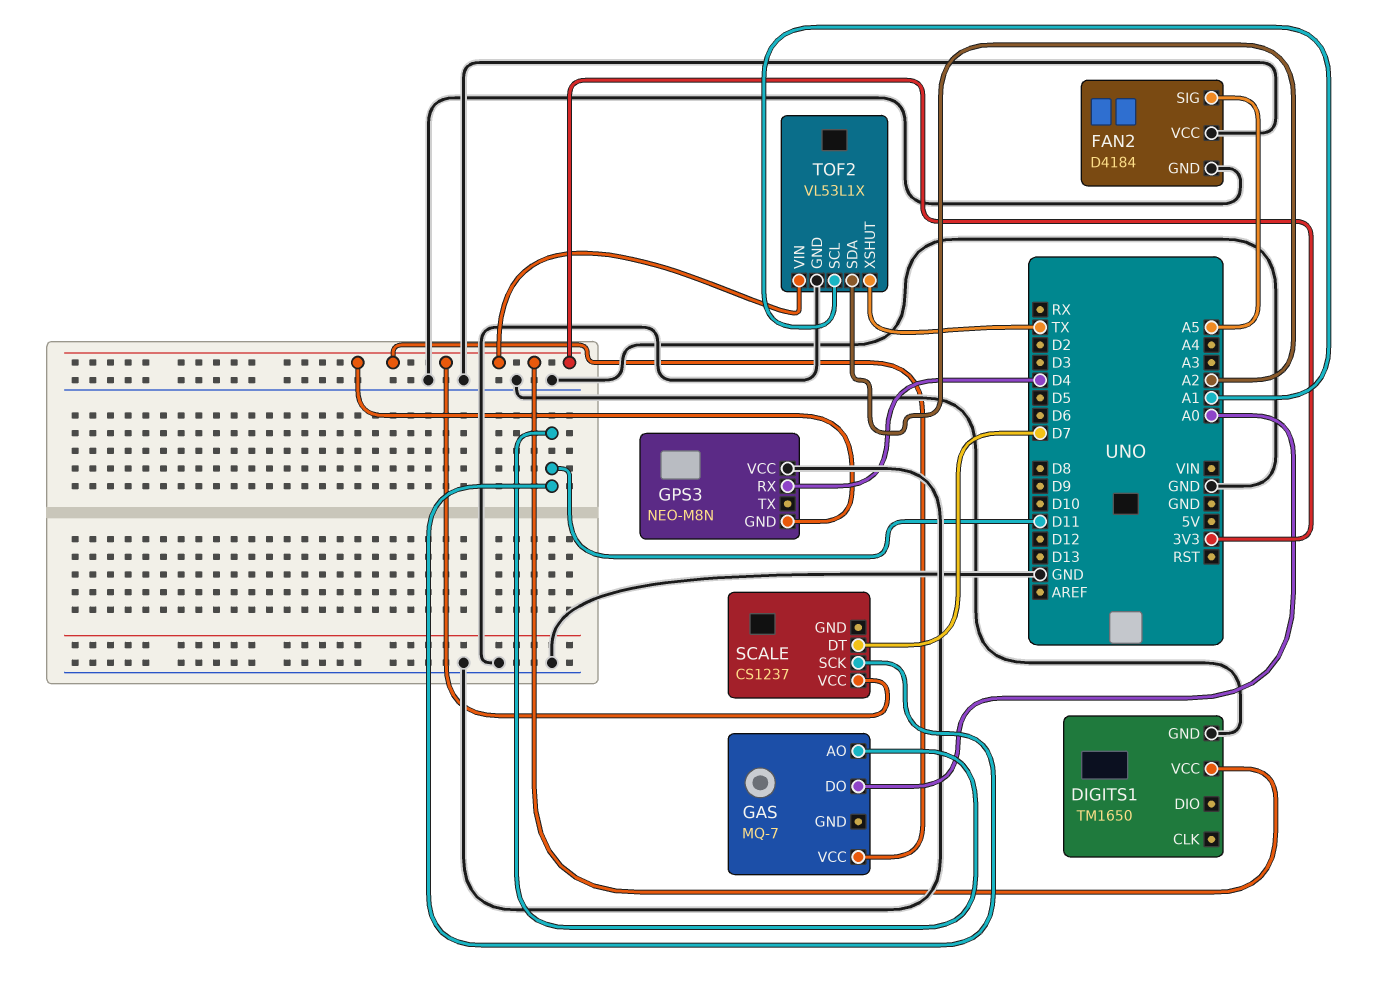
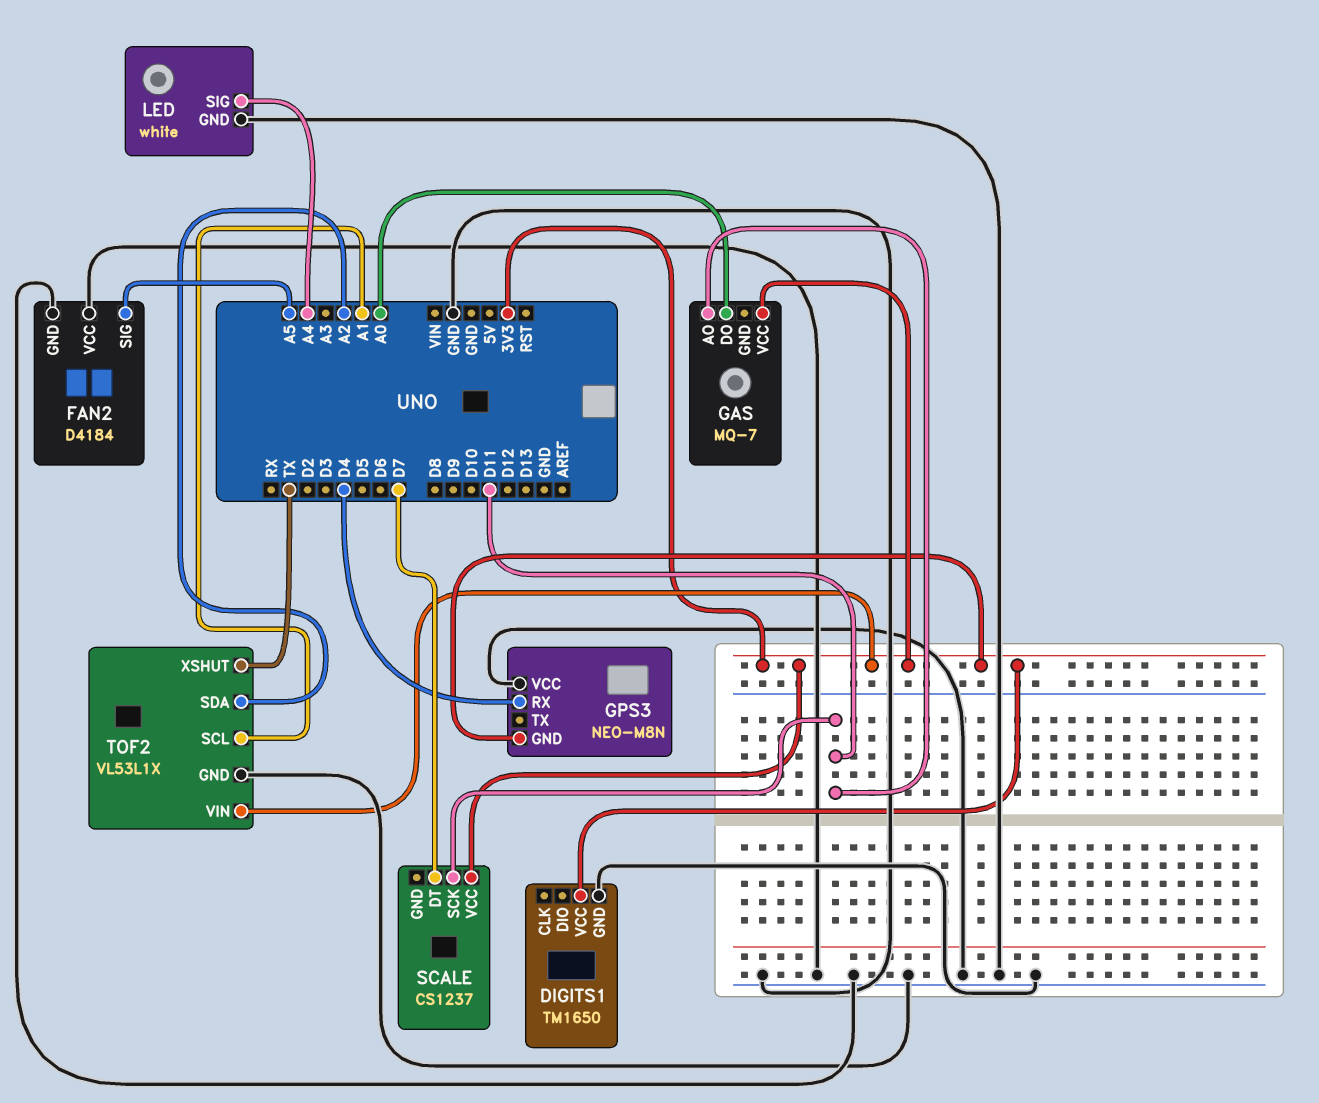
LED: none -> white
LED pin GND: none -> GND
LED pin SIG: none -> A4

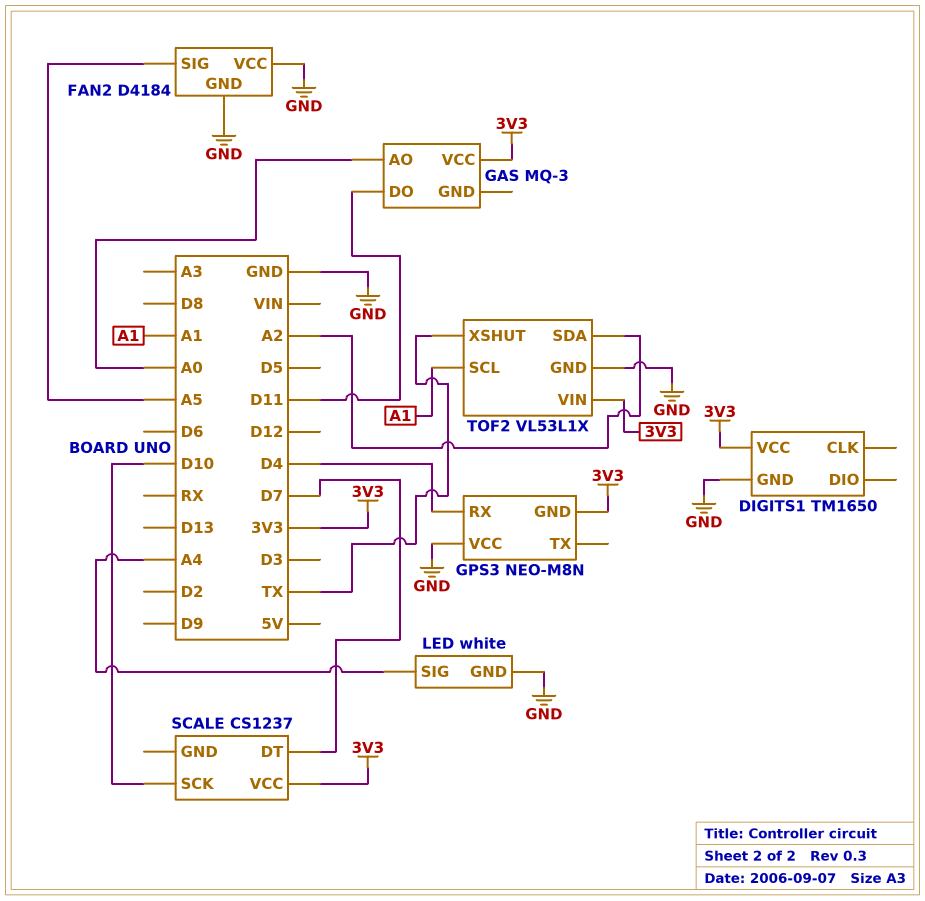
GAS: MQ-7 -> MQ-3
GAS pin AO: D11 -> A0
GAS pin DO: A0 -> D11
SCALE pin SCK: D11 -> D10

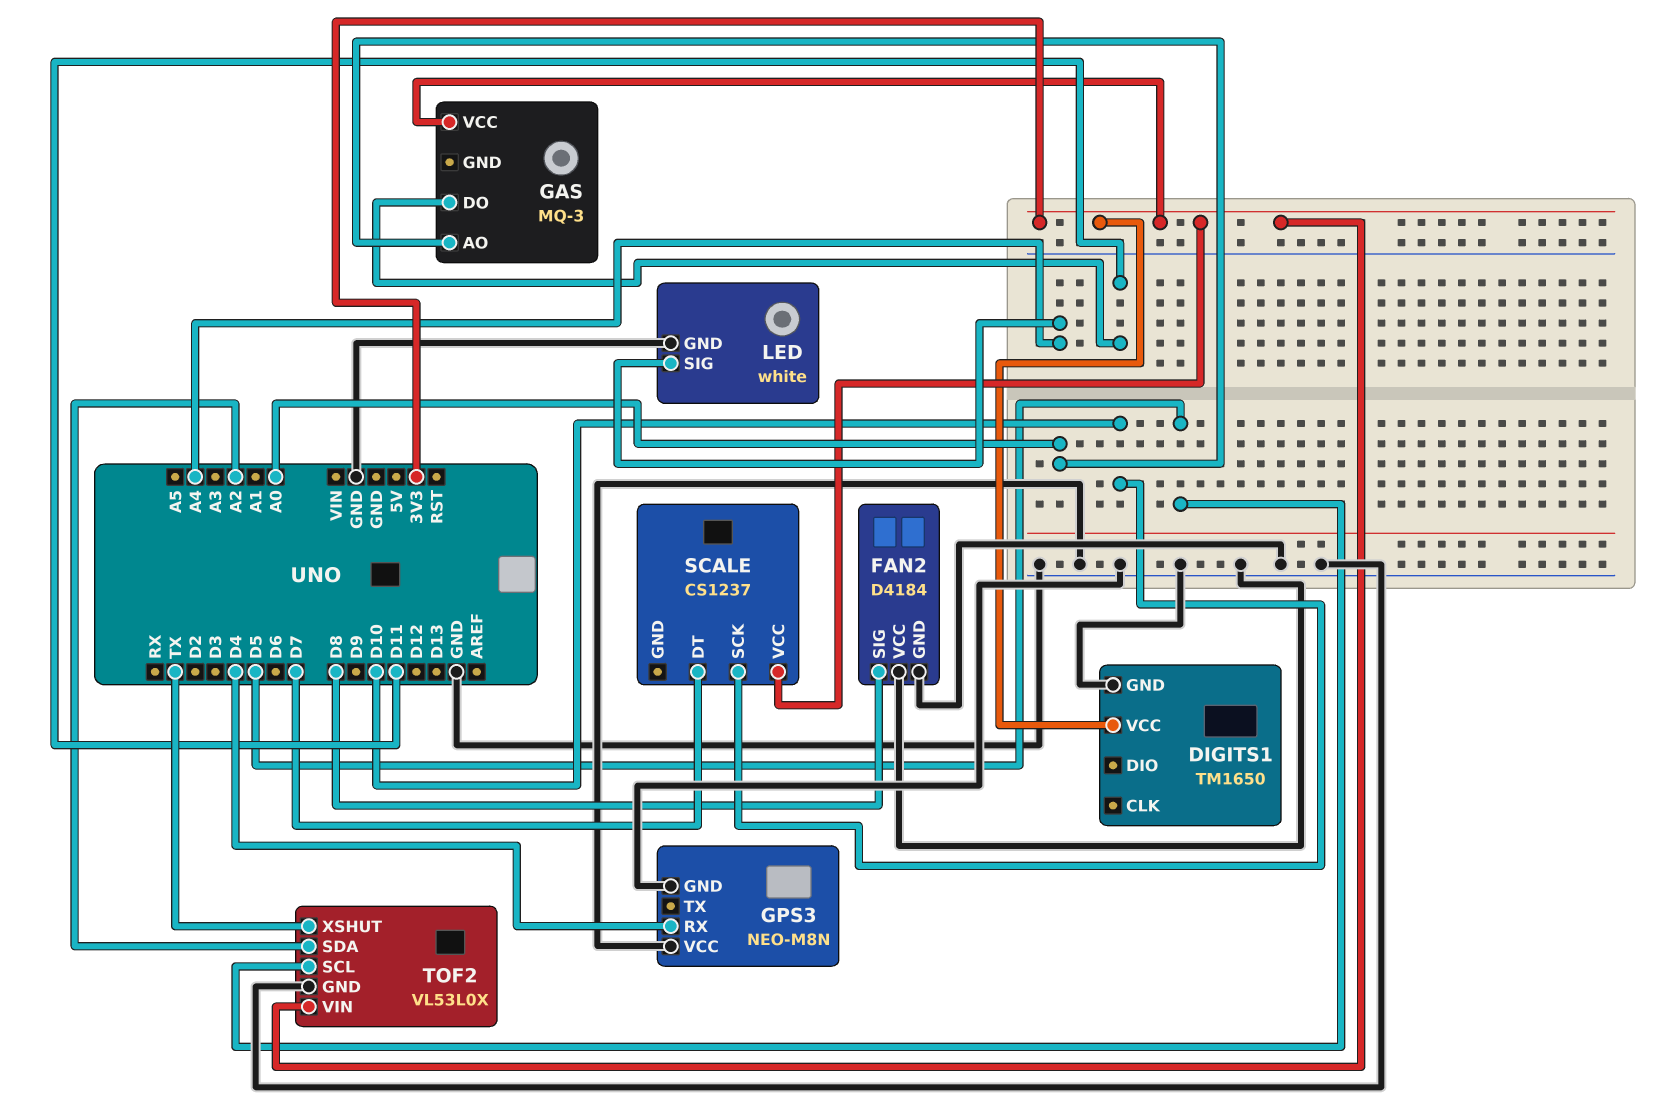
FAN2 pin SIG: A5 -> D8
GPS3 pin GND: 3V3 -> GND
TOF2: VL53L1X -> VL53L0X
TOF2 pin SCL: A1 -> D5

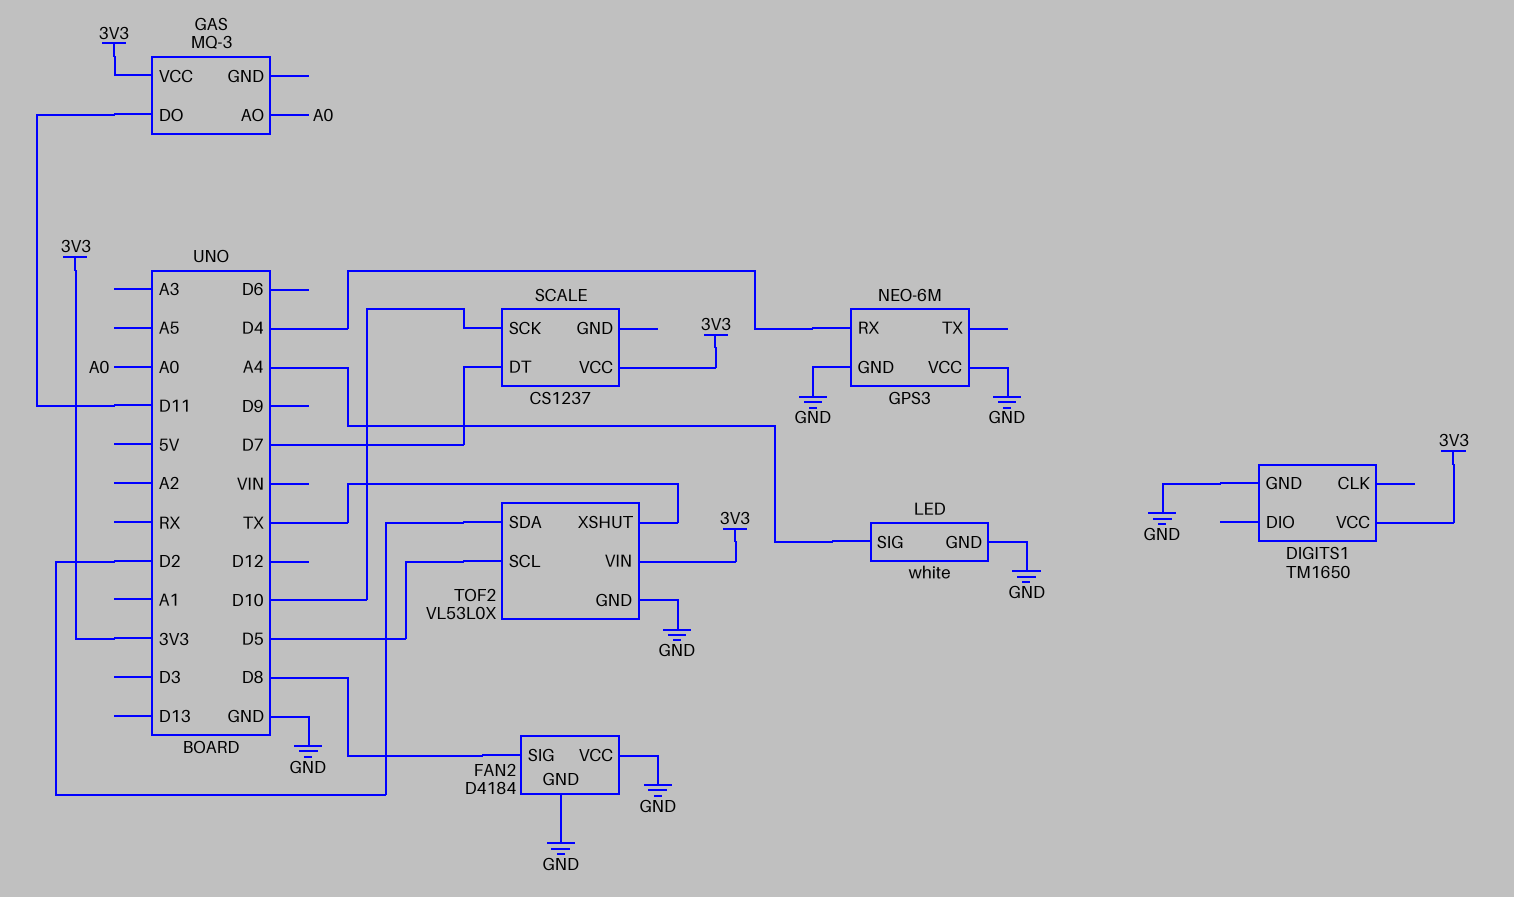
GPS3: NEO-M8N -> NEO-6M
TOF2 pin SDA: A2 -> D2

